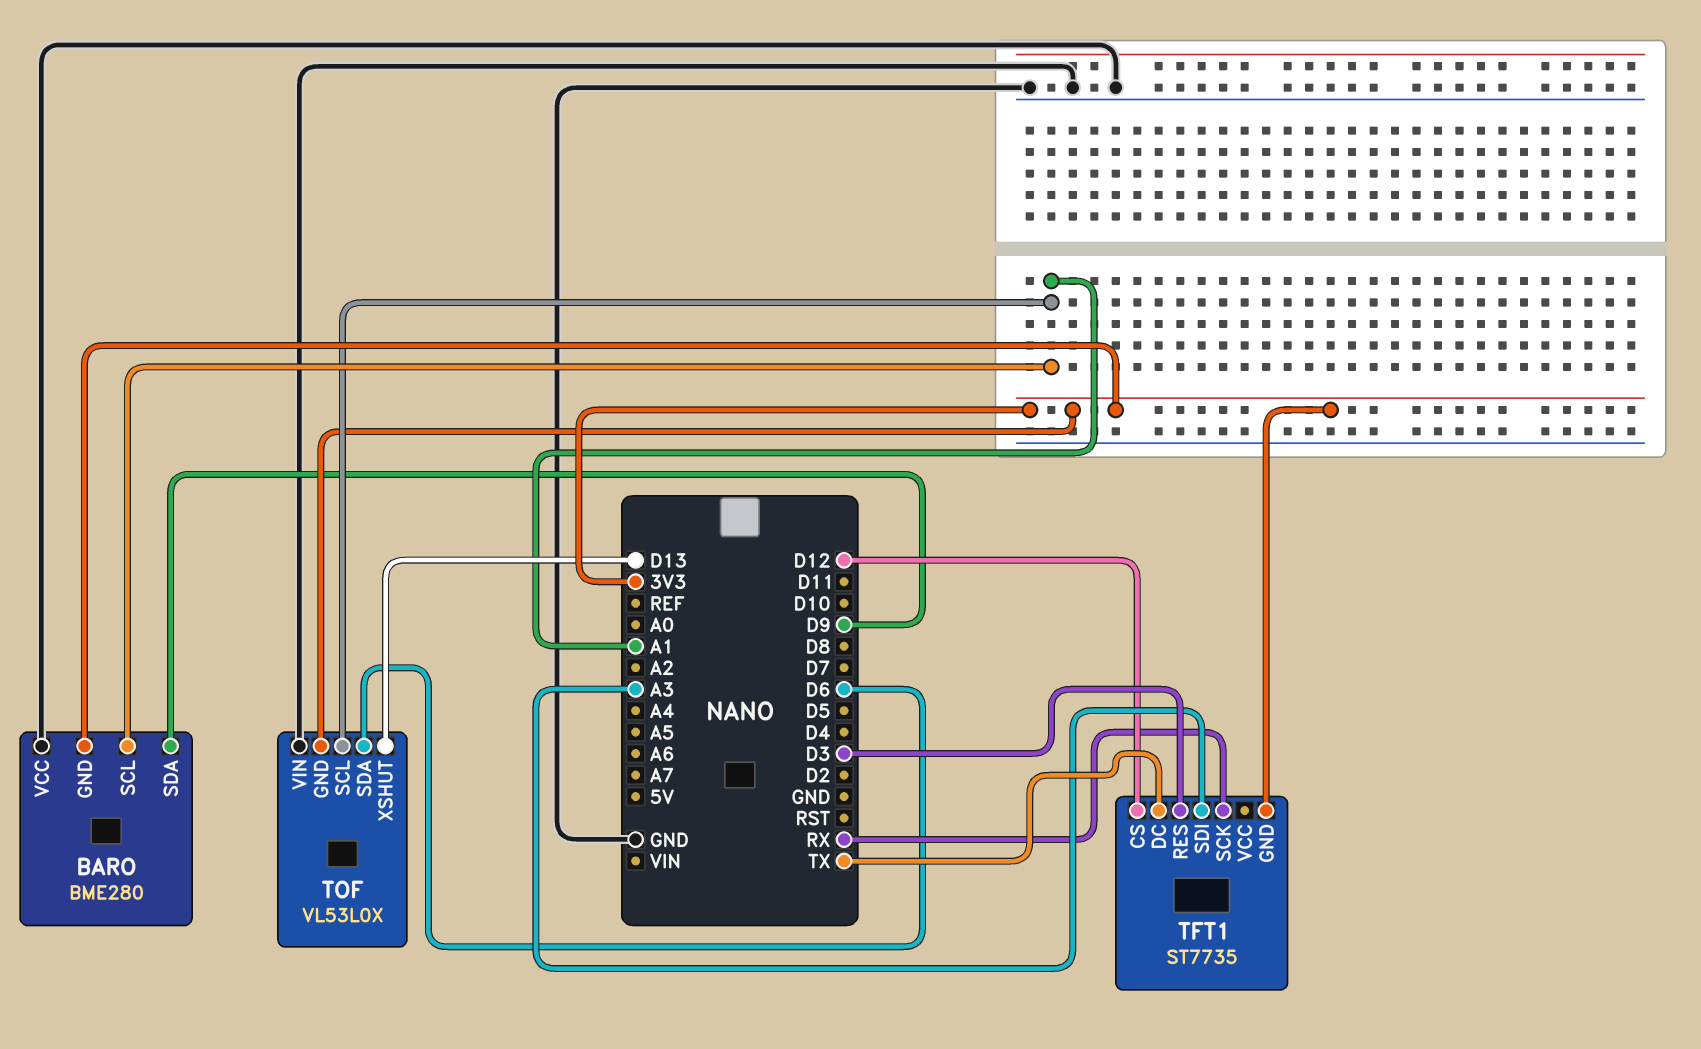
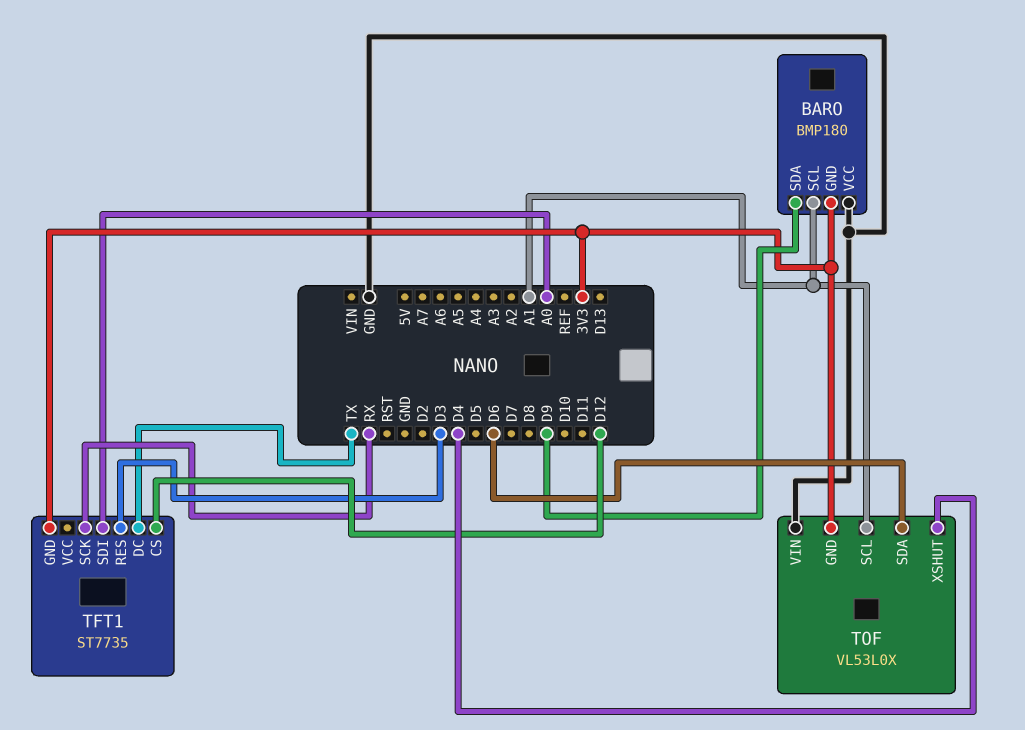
BARO: BME280 -> BMP180
TFT1 pin SDI: A3 -> A0
TOF pin XSHUT: D13 -> D4

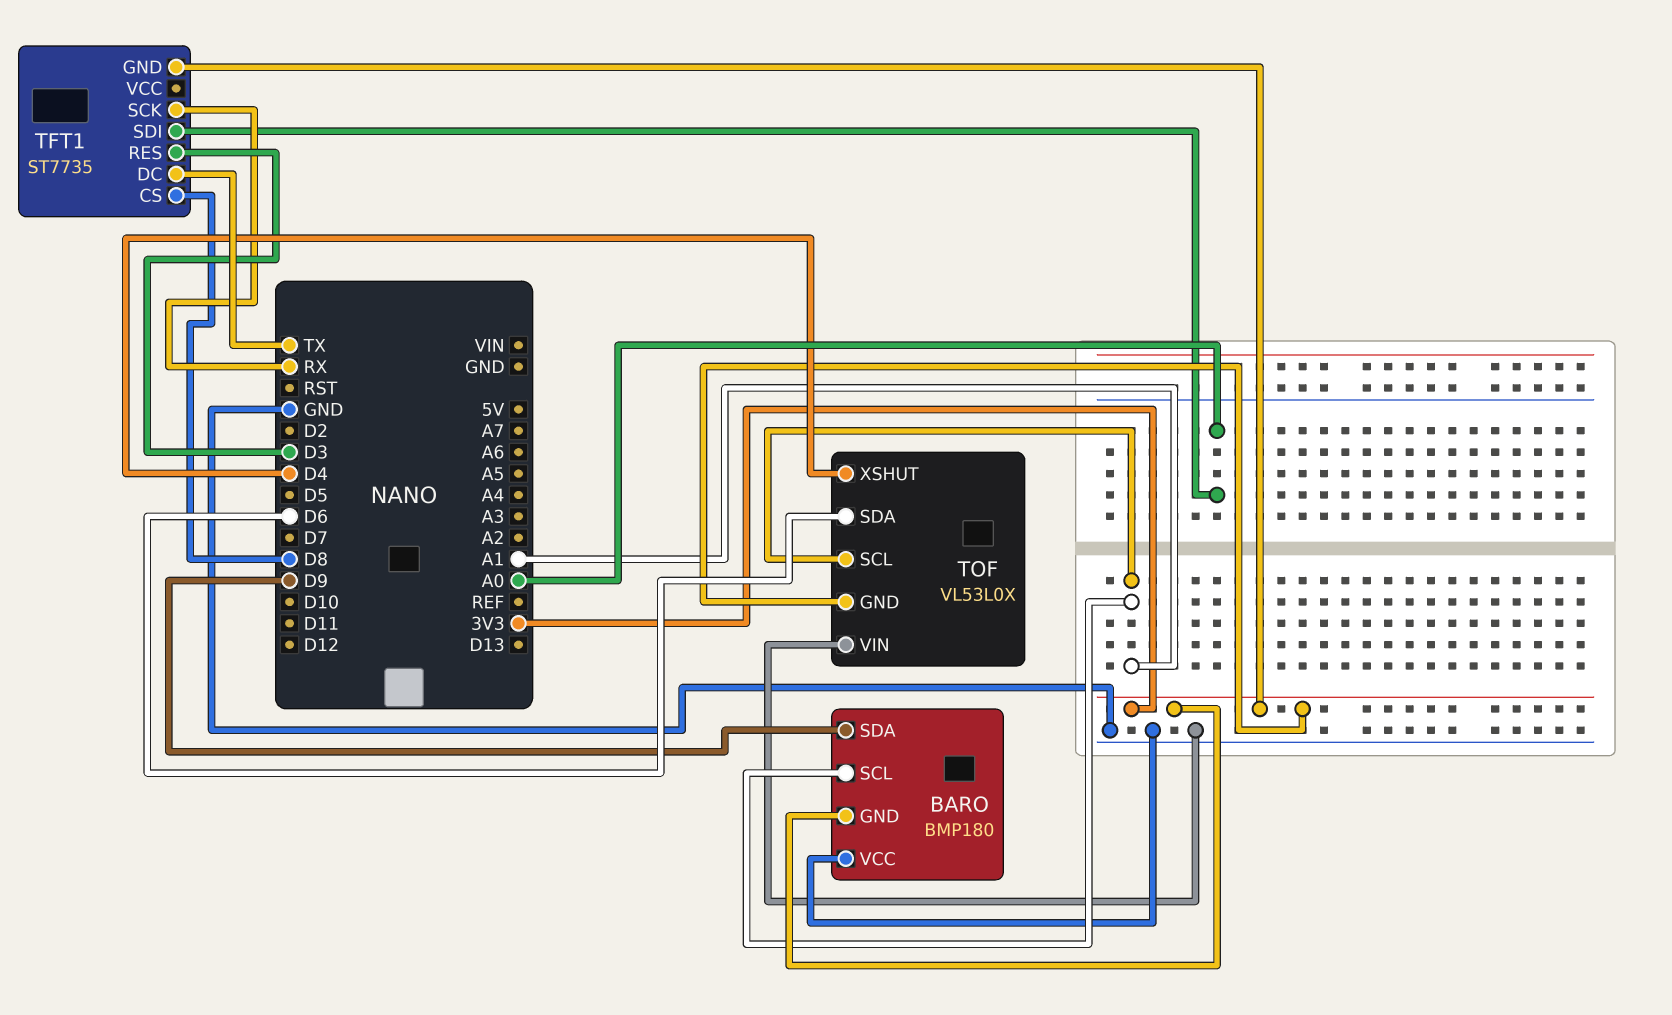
TFT1 pin CS: D12 -> D8

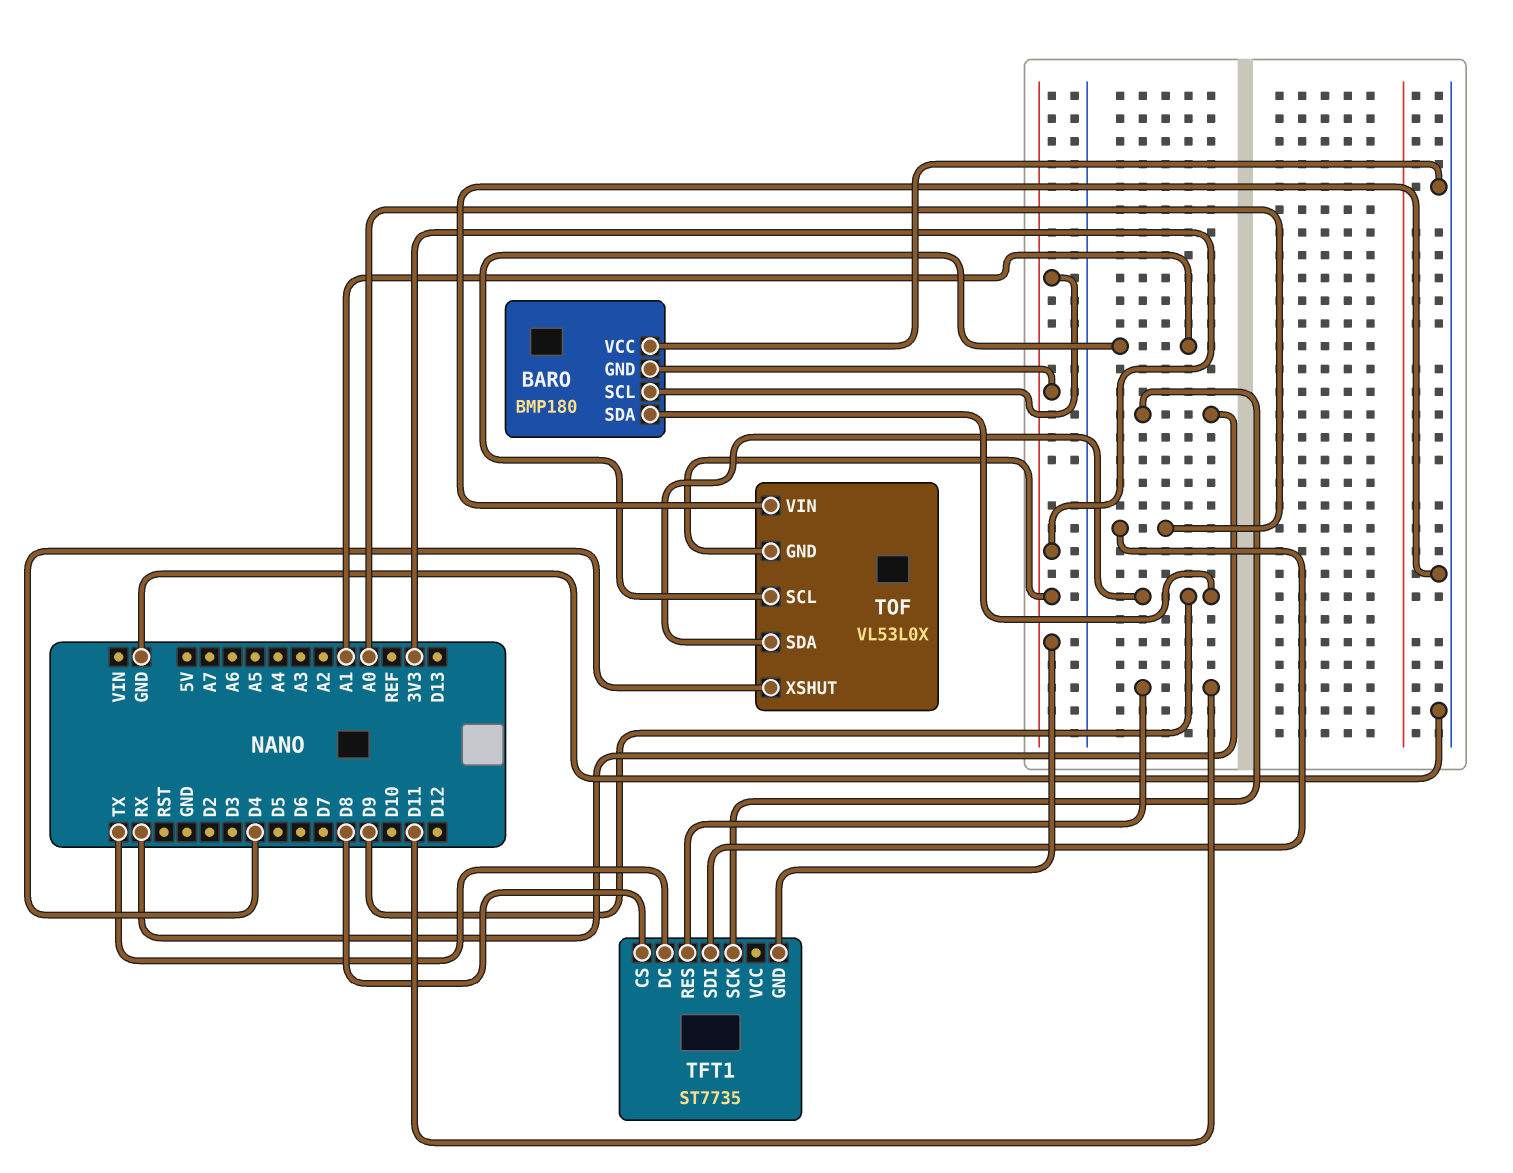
BARO pin SCL: A1 -> 3V3
TFT1 pin RES: D3 -> D11
TOF pin SDA: D6 -> D9

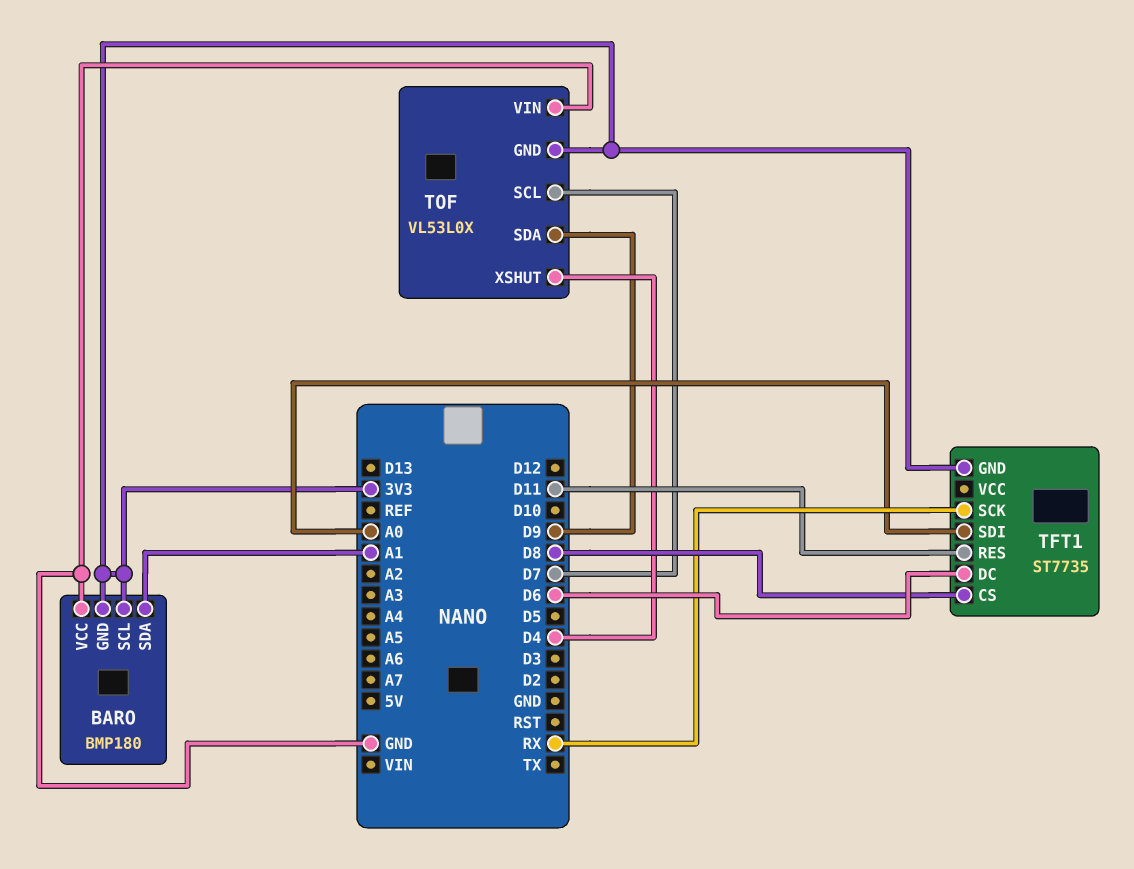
BARO pin SDA: D9 -> A1
TFT1 pin DC: TX -> D6
TOF pin SCL: A1 -> D7

